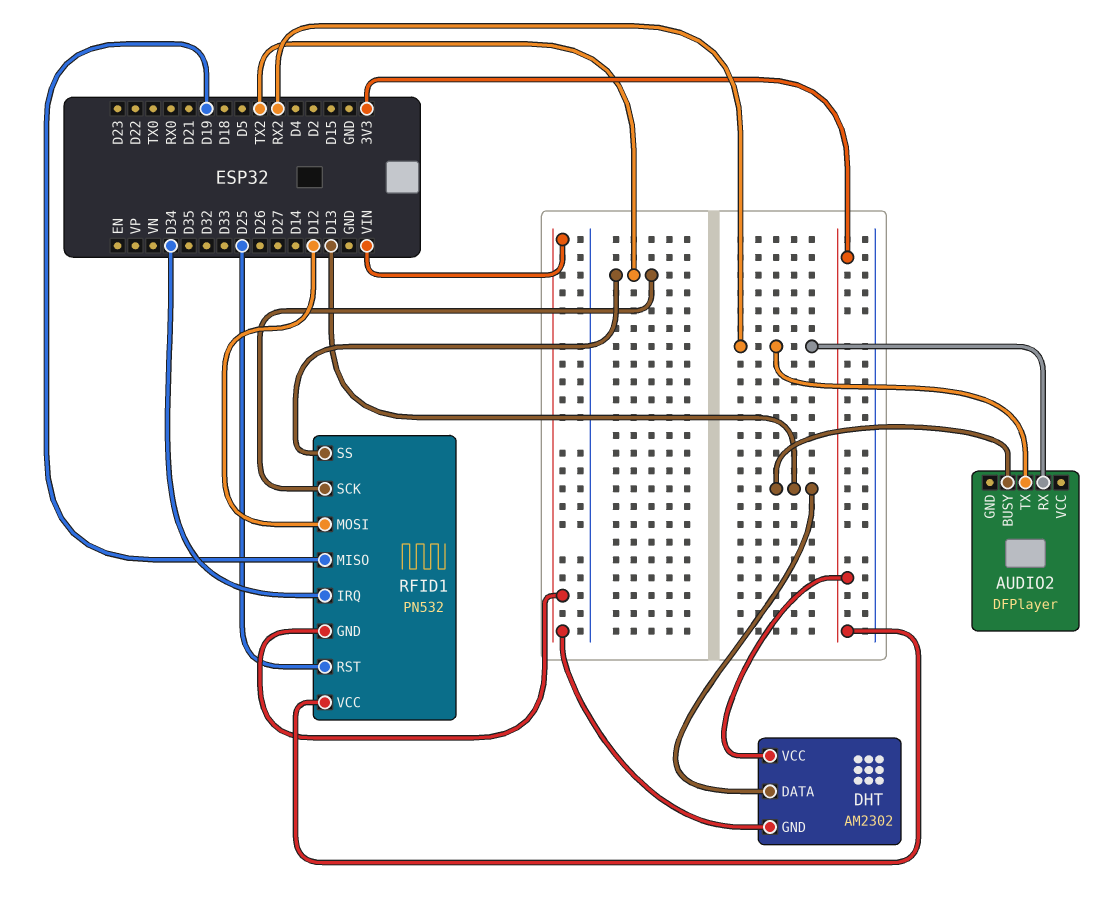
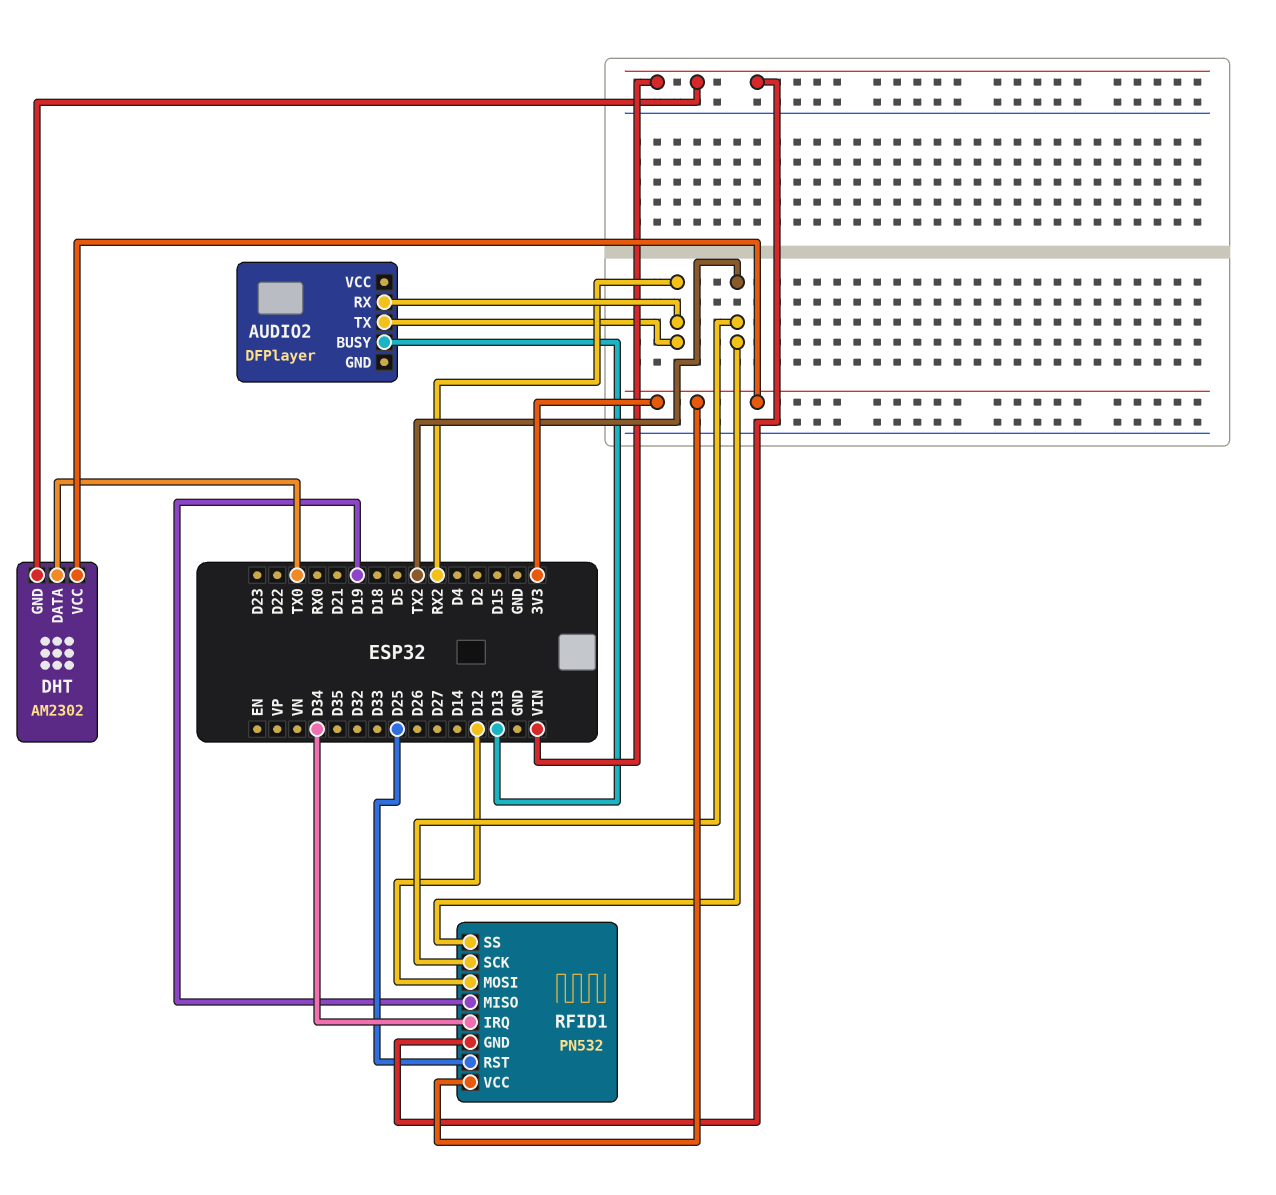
DHT pin DATA: D13 -> TX0

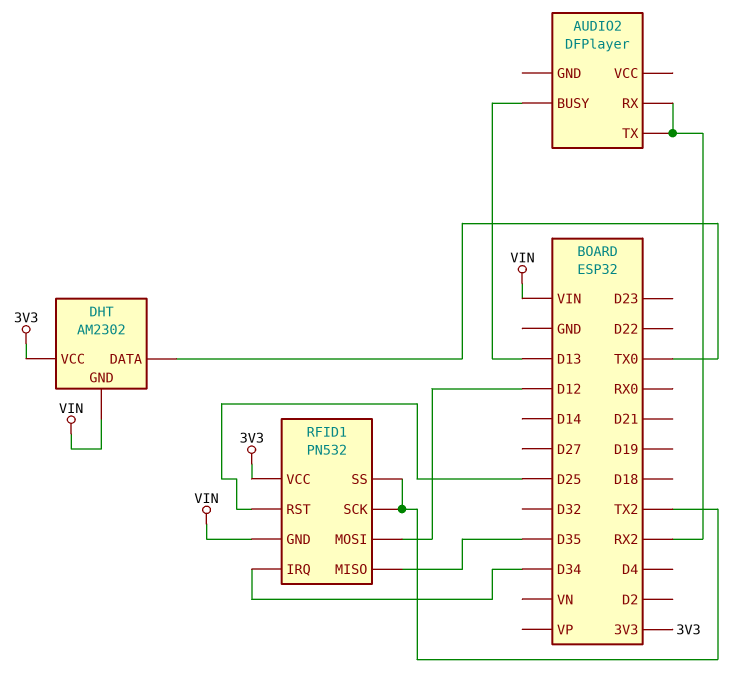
RFID1 pin MISO: D19 -> D35

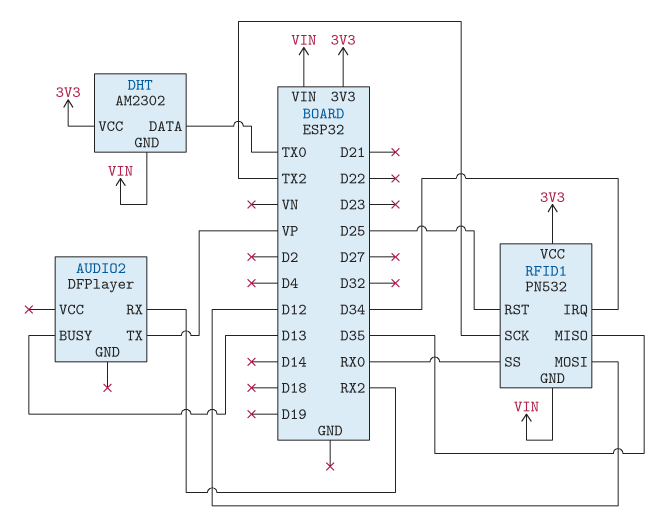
AUDIO2 pin TX: RX2 -> VP
RFID1 pin SS: TX2 -> RX0

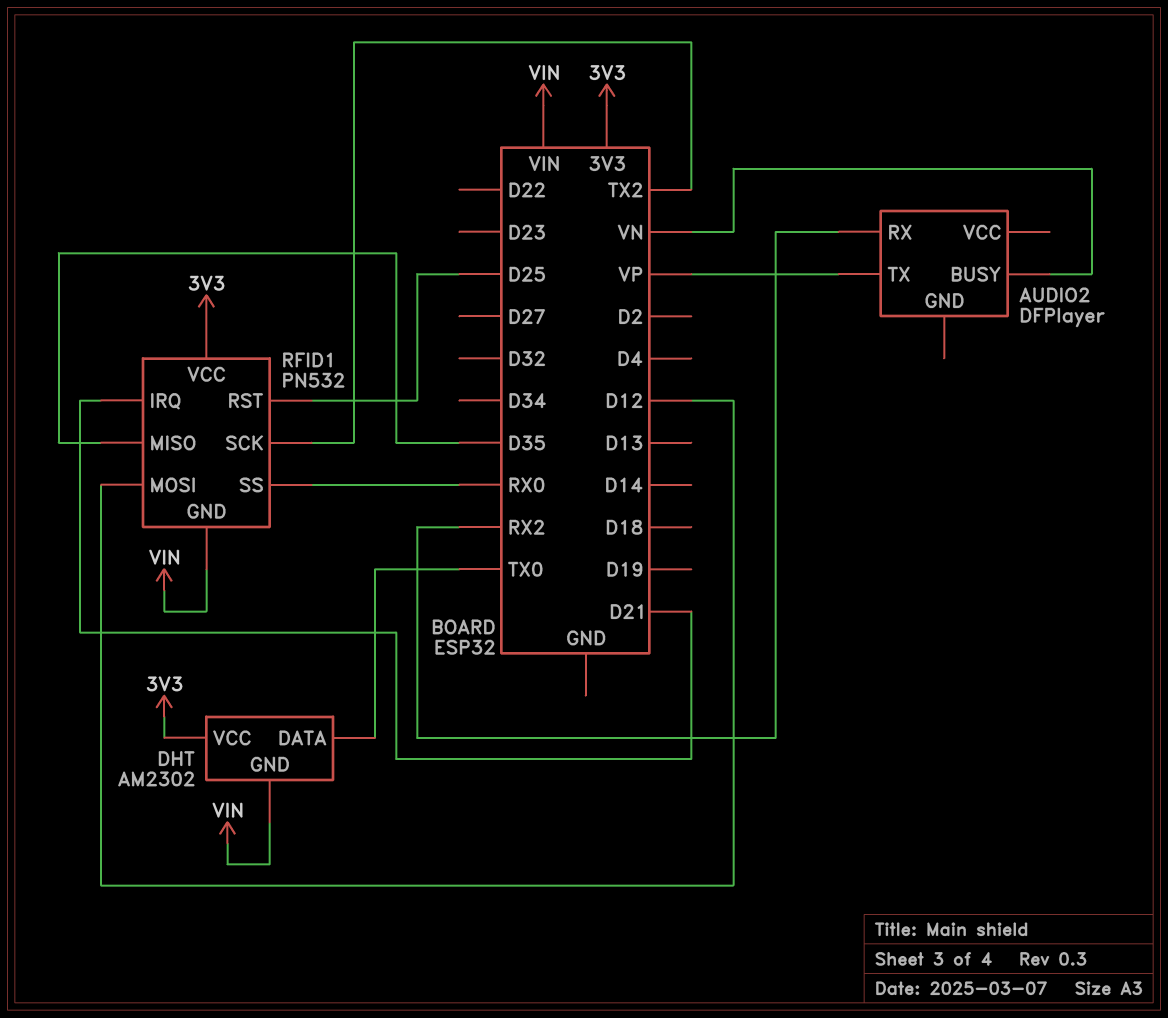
AUDIO2 pin BUSY: D13 -> VN
RFID1 pin IRQ: D34 -> D21

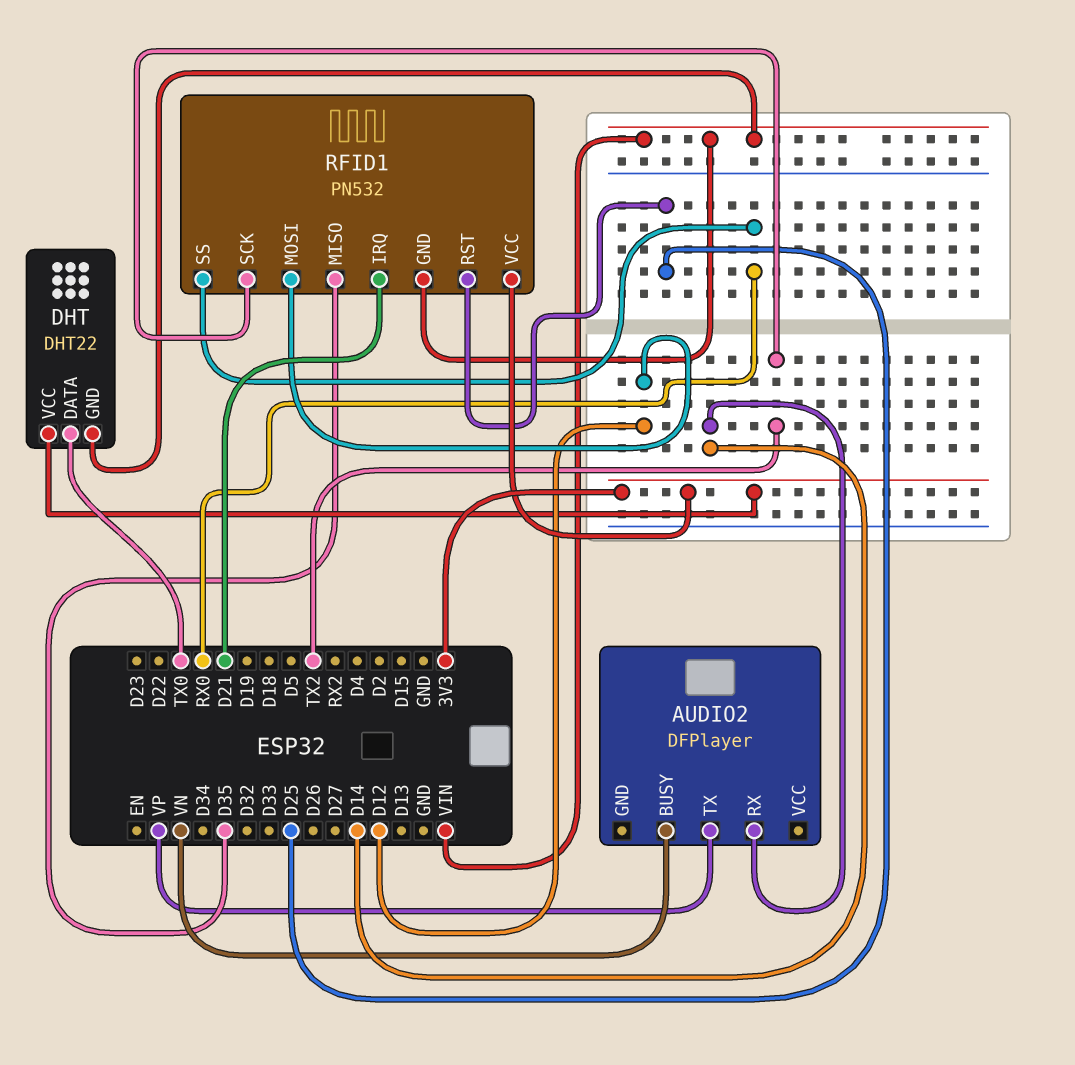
AUDIO2 pin RX: RX2 -> D14
DHT: AM2302 -> DHT22

